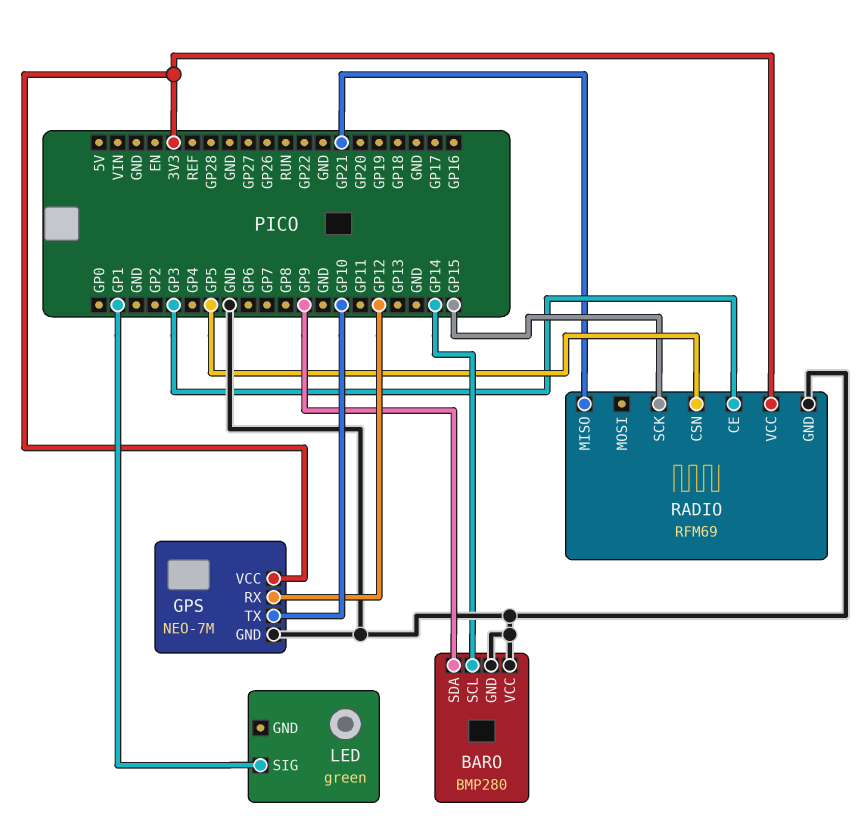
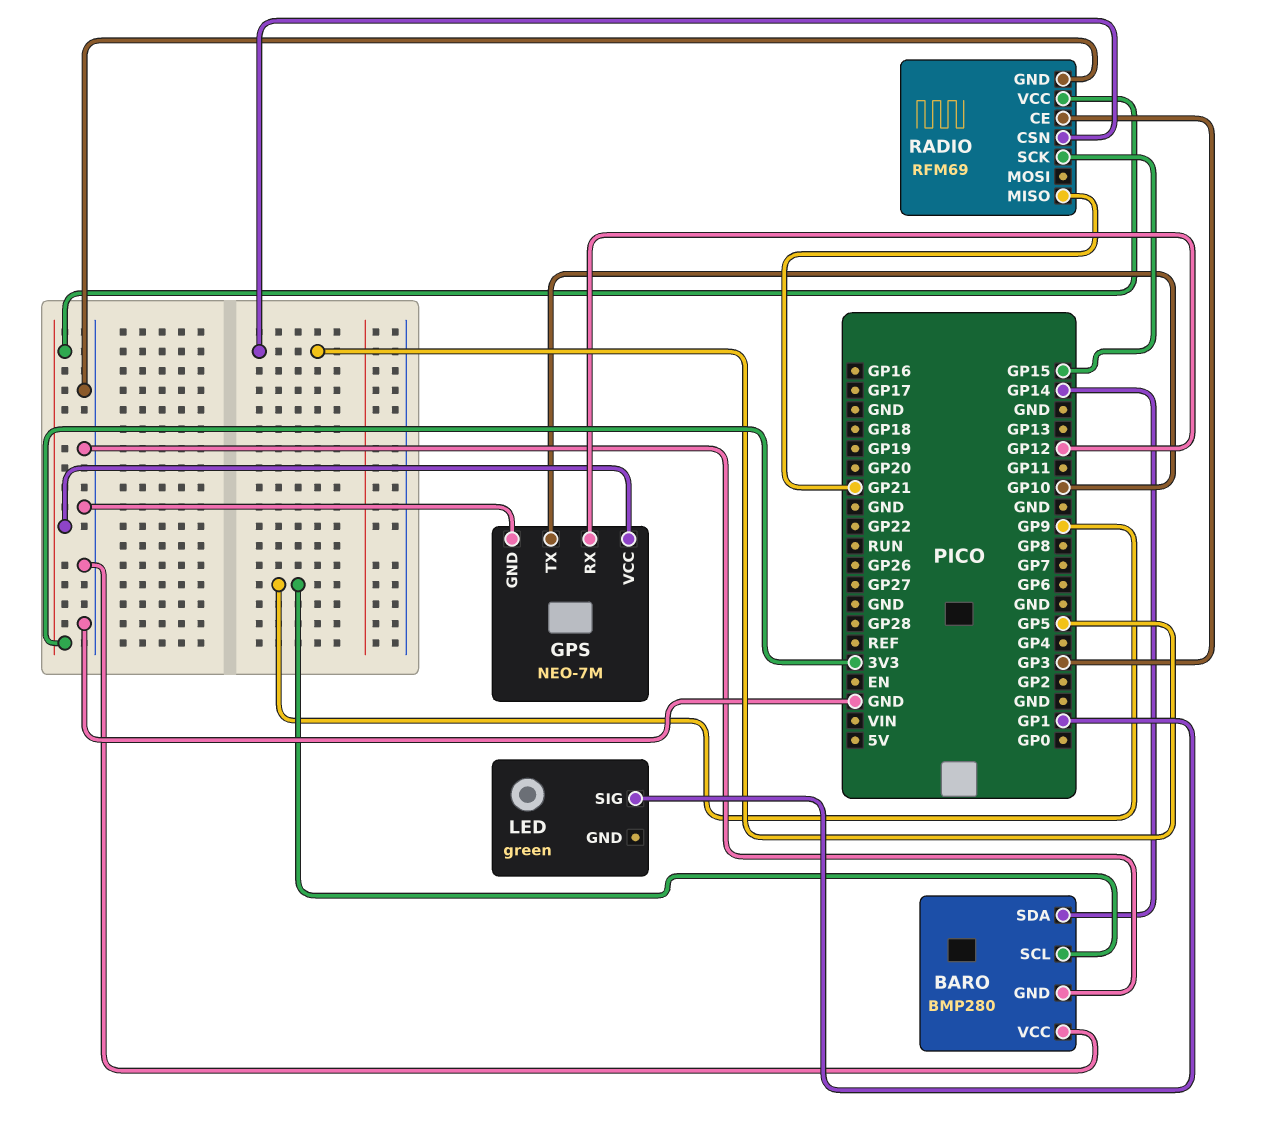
BARO pin SCL: GP14 -> GP9
BARO pin SDA: GP9 -> GP14

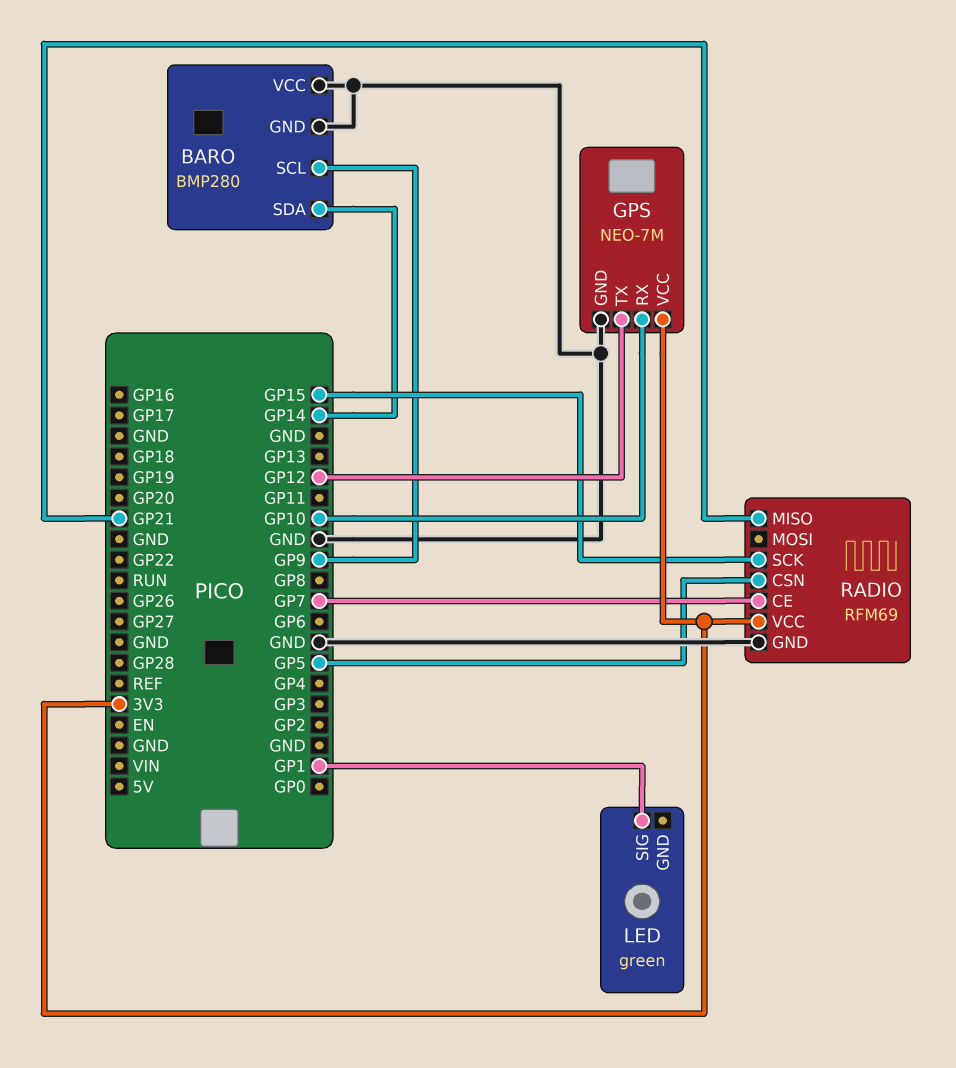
GPS pin RX: GP12 -> GP10
GPS pin TX: GP10 -> GP12
RADIO pin CE: GP3 -> GP7

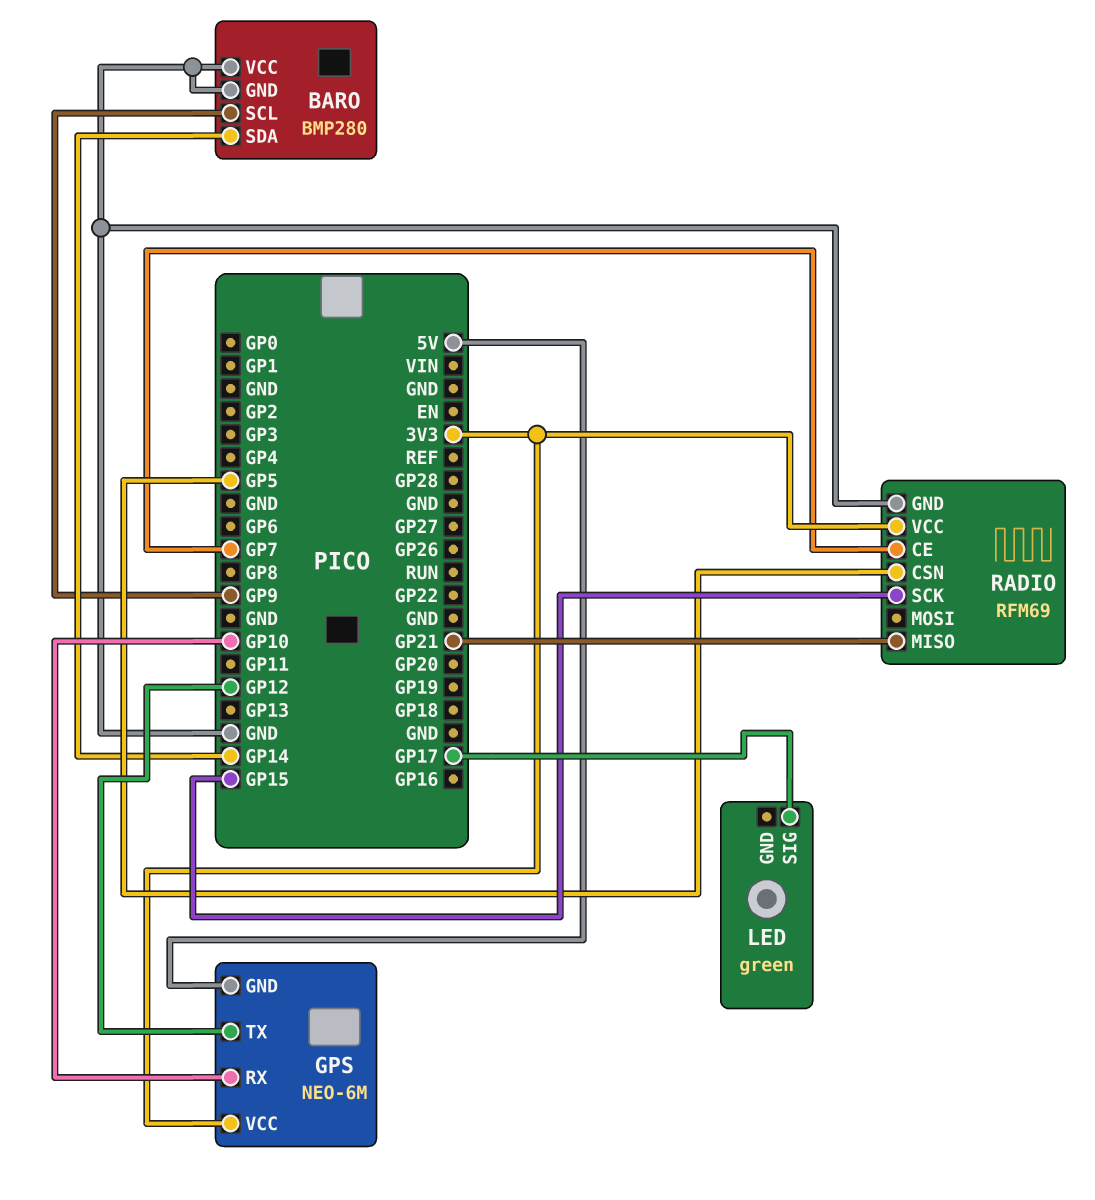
GPS: NEO-7M -> NEO-6M
GPS pin GND: GND -> 5V
LED pin SIG: GP1 -> GP17

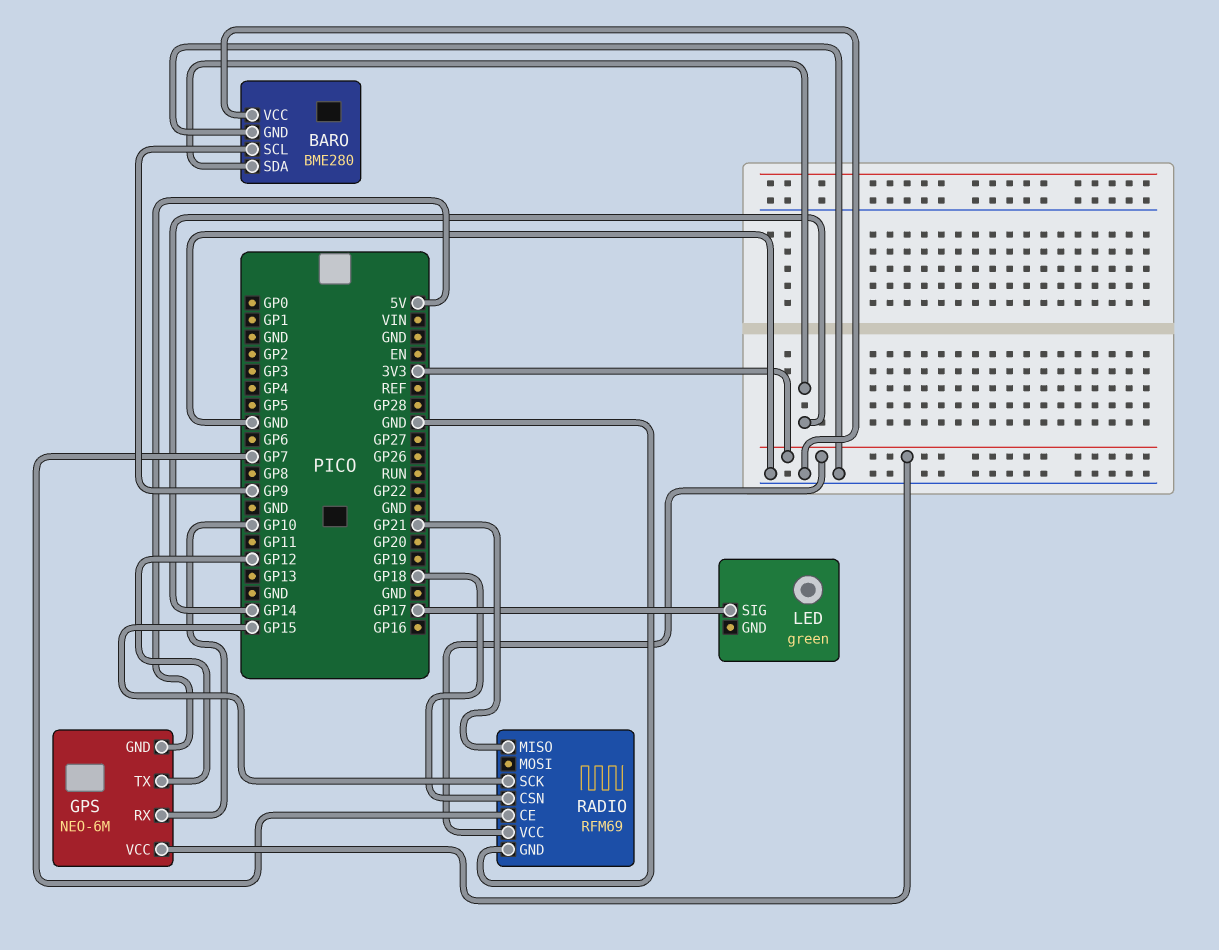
BARO: BMP280 -> BME280
RADIO pin CSN: GP5 -> GP18

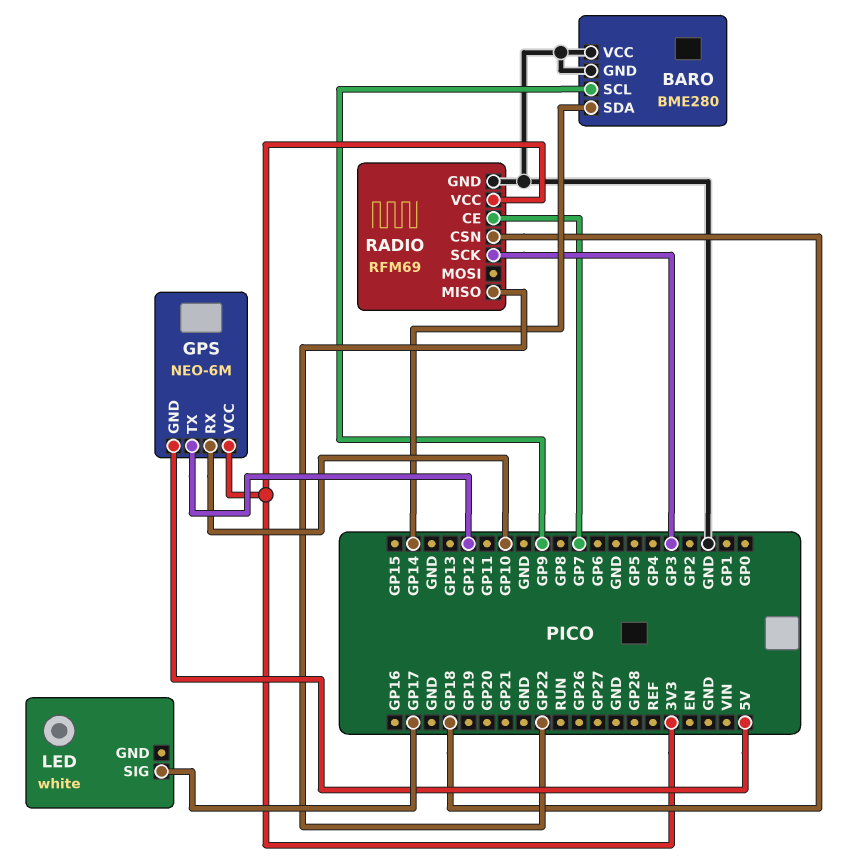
LED: green -> white
RADIO pin MISO: GP21 -> GP22
RADIO pin SCK: GP15 -> GP3

